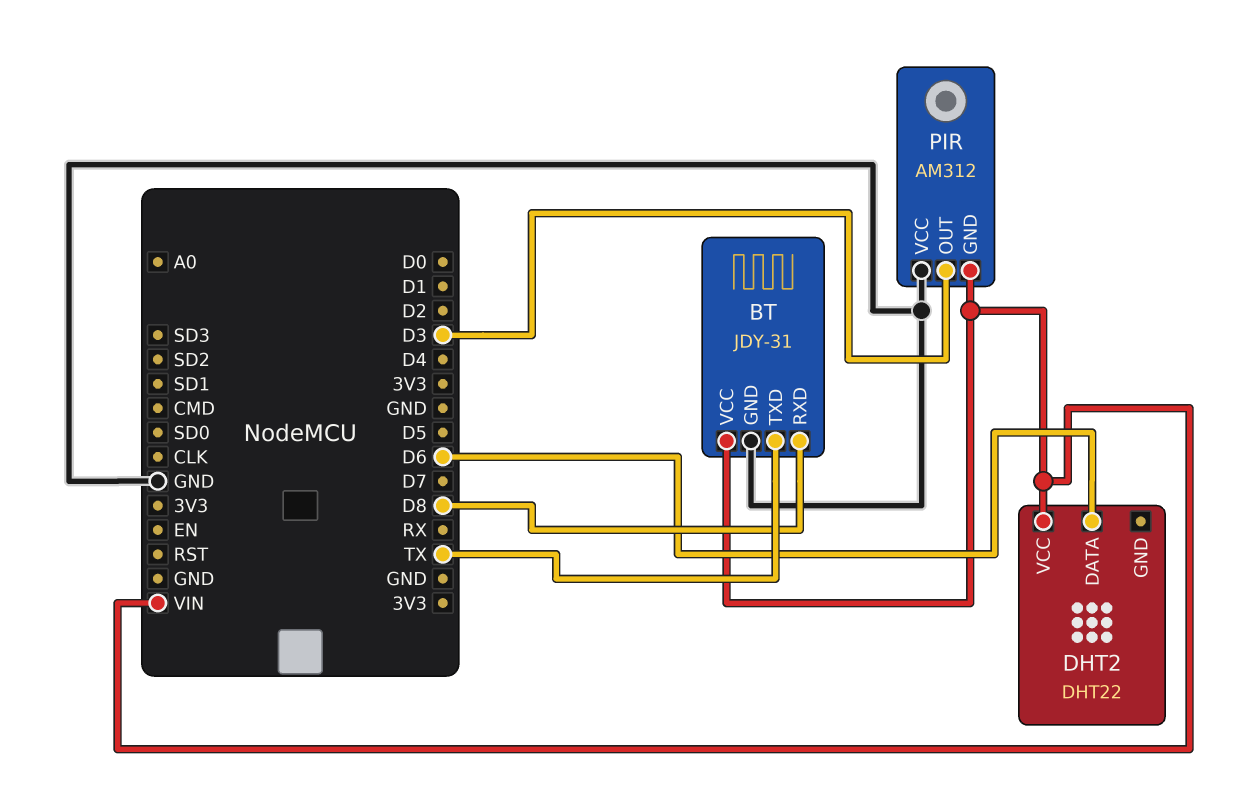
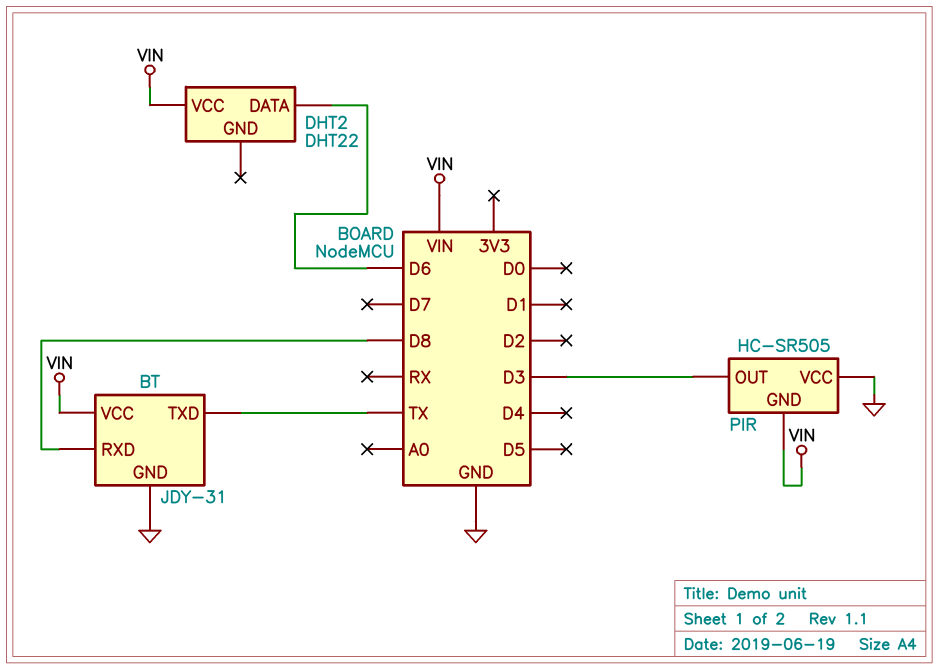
PIR: AM312 -> HC-SR505

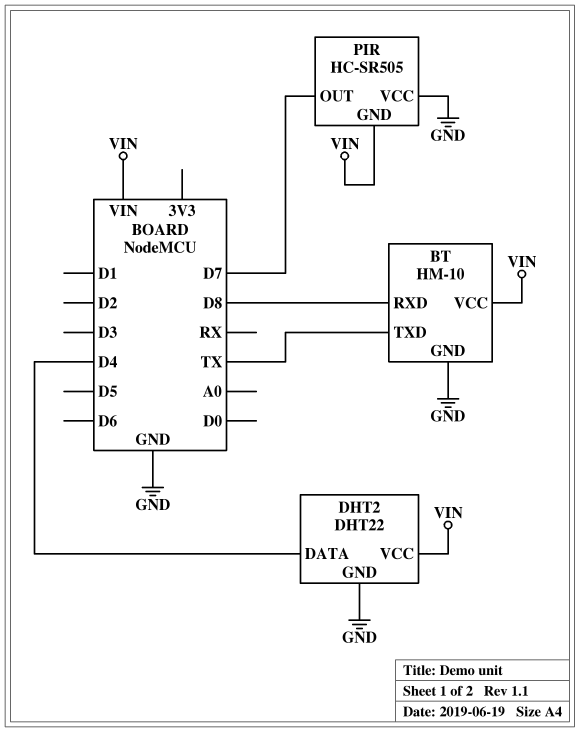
BT: JDY-31 -> HM-10
DHT2 pin DATA: D6 -> D4
DHT2 pin GND: none -> GND
PIR pin OUT: D3 -> D7

